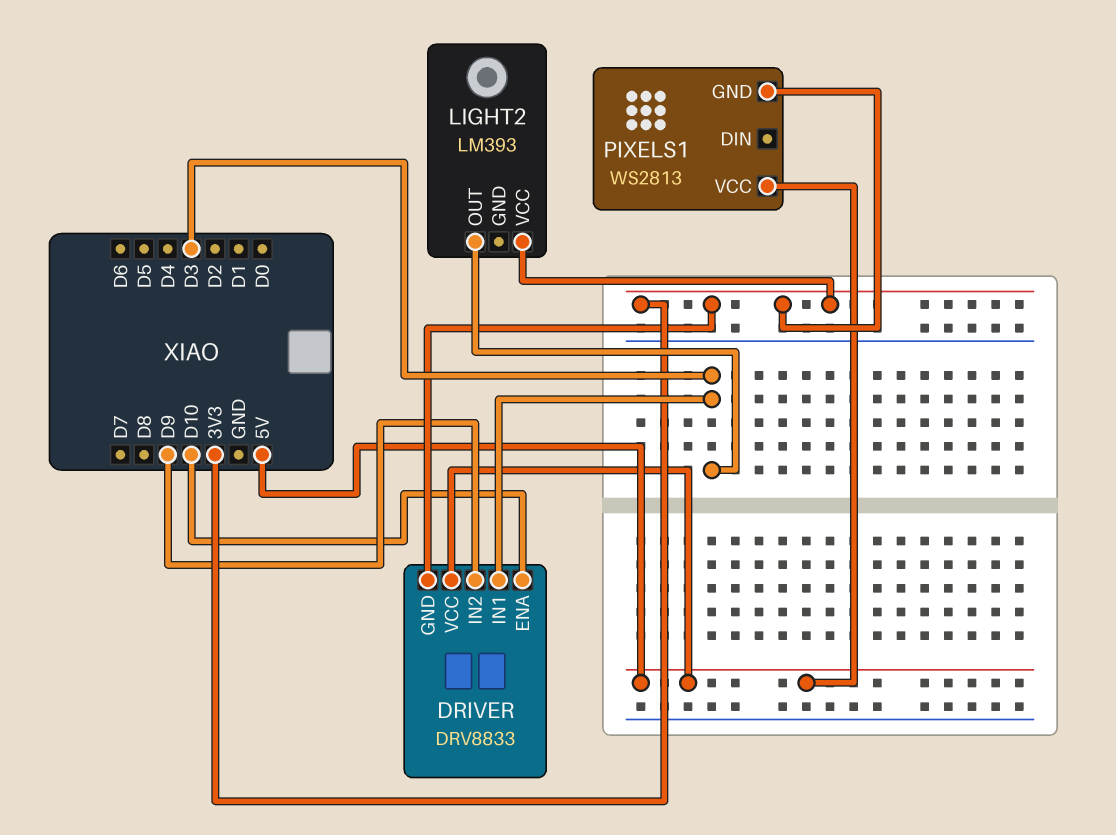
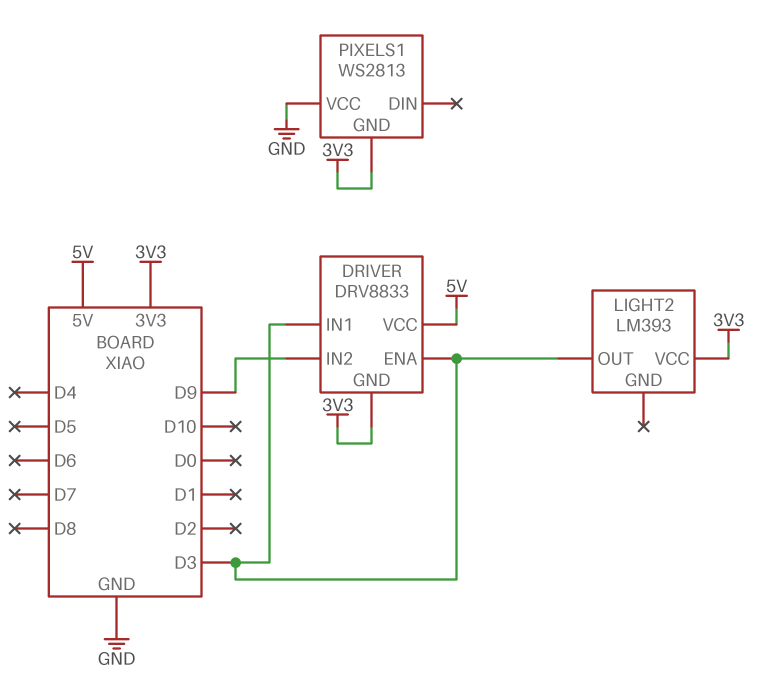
DRIVER pin ENA: D10 -> D3
PIXELS1 pin VCC: 5V -> GND

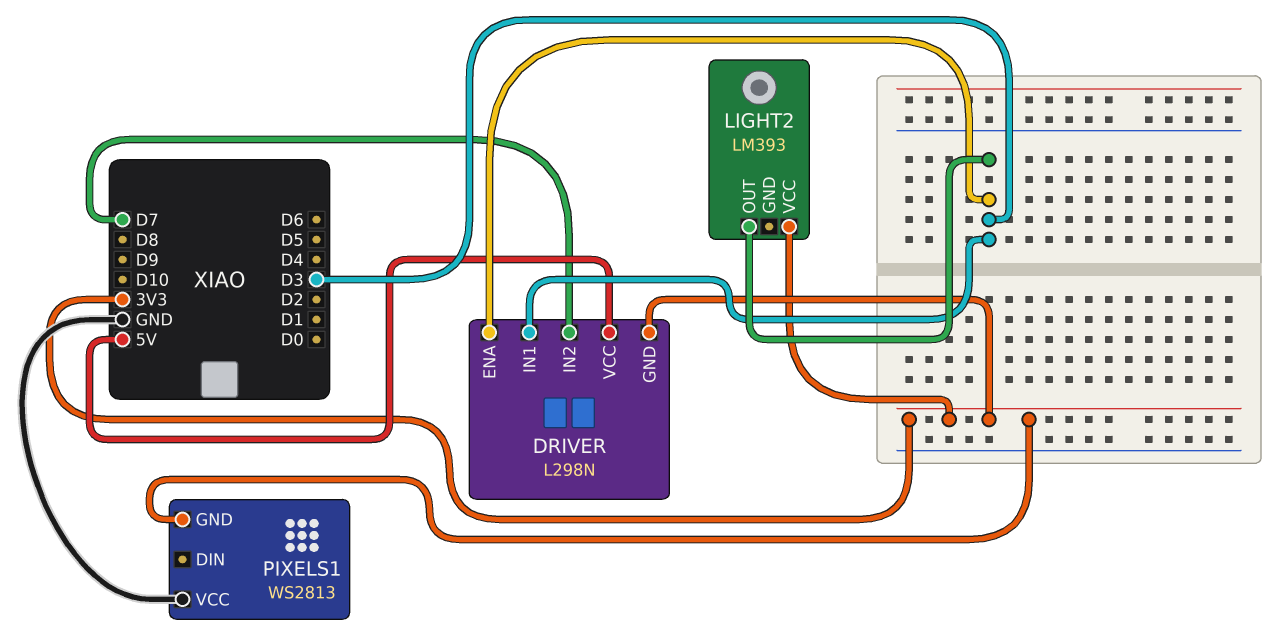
DRIVER: DRV8833 -> L298N
DRIVER pin IN2: D9 -> D7

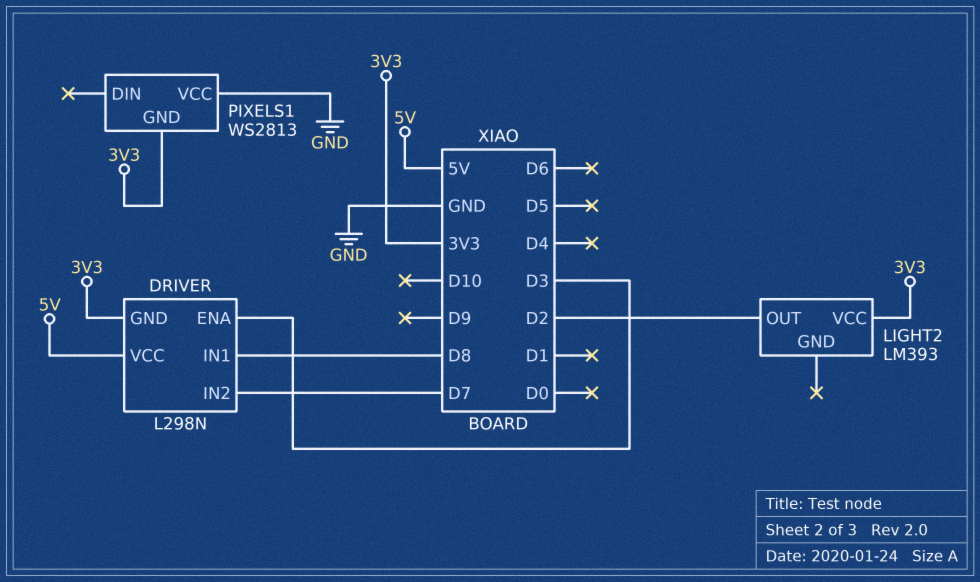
DRIVER pin IN1: D3 -> D8
LIGHT2 pin OUT: D3 -> D2

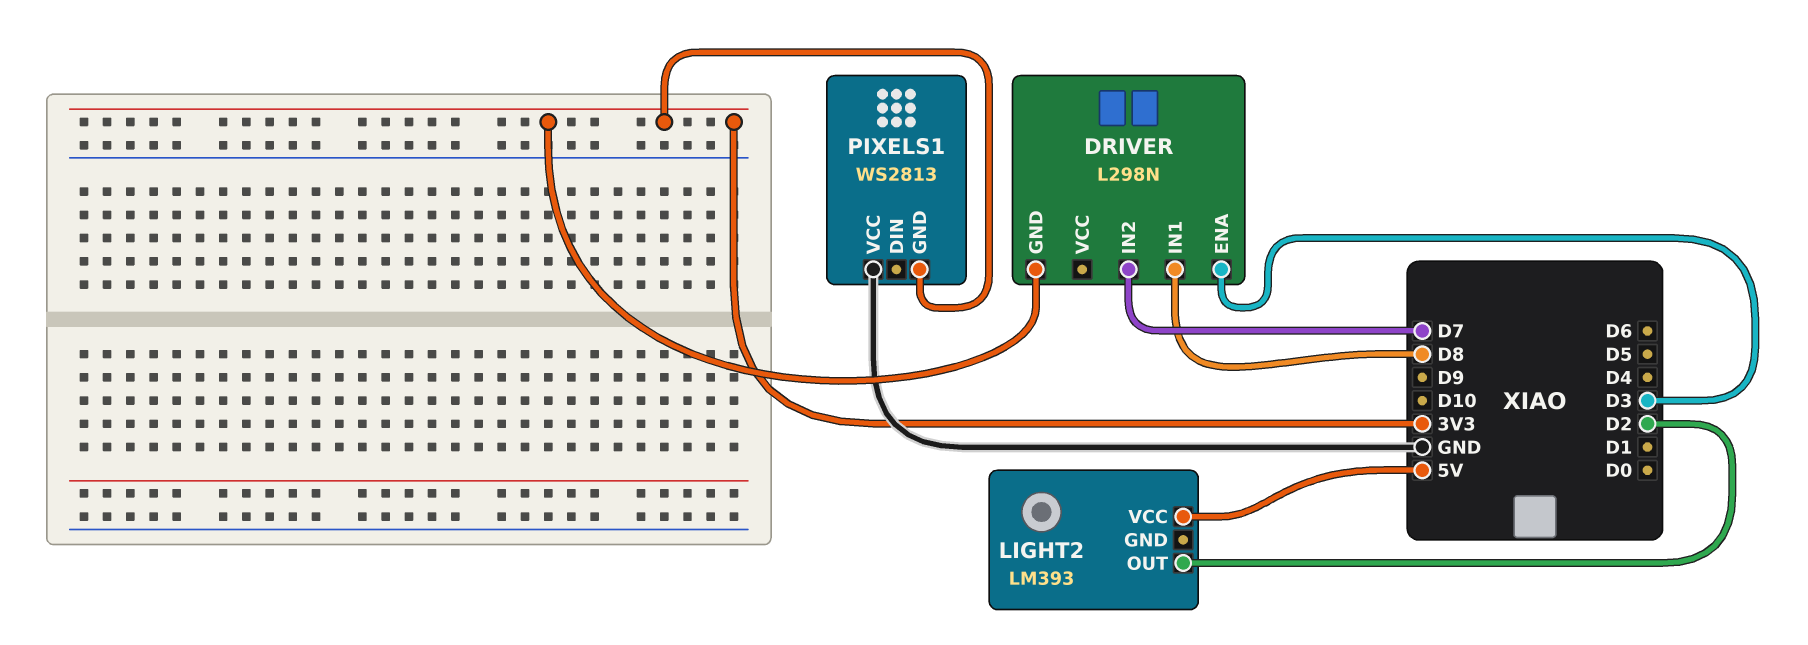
DRIVER pin VCC: 5V -> none
LIGHT2 pin VCC: 3V3 -> 5V

